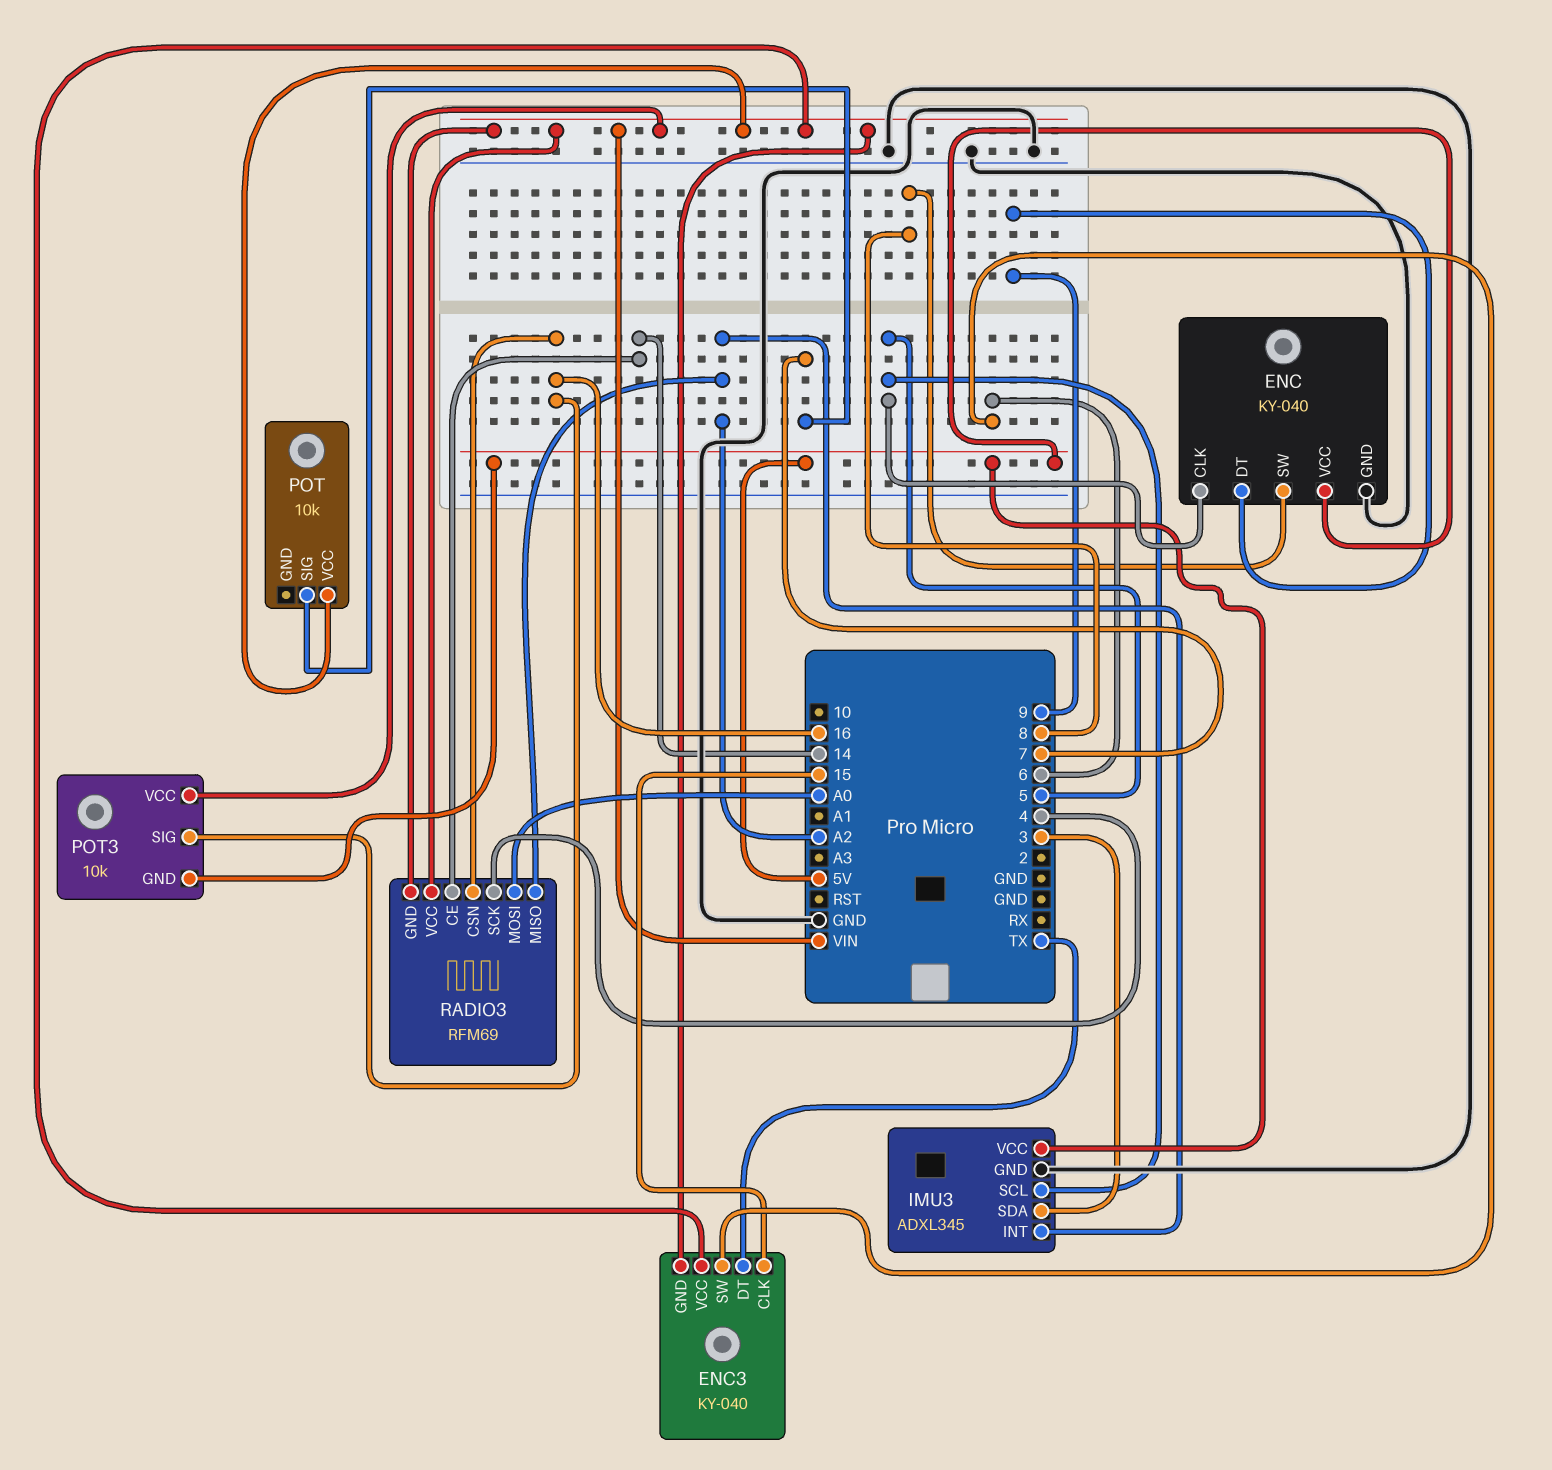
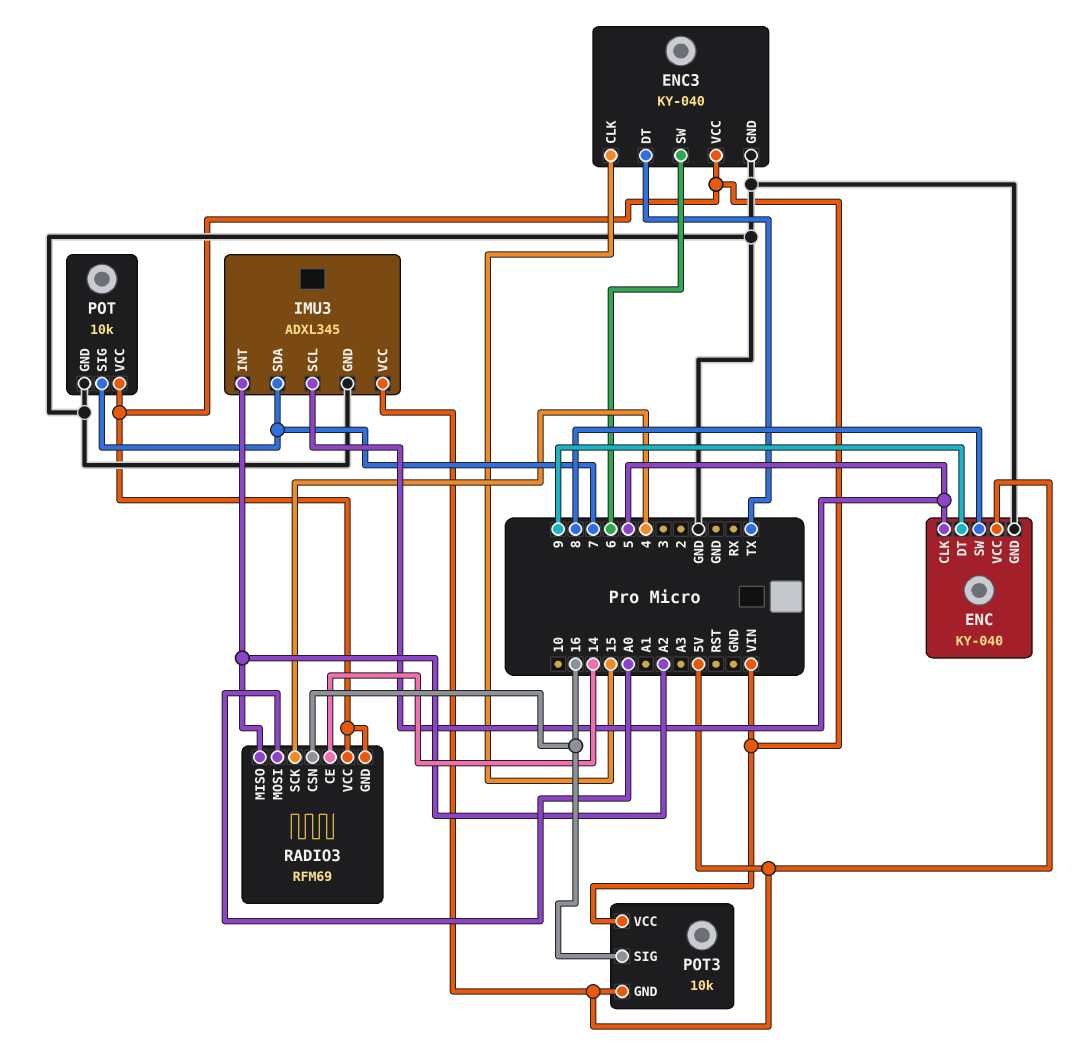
ENC3 pin GND: VIN -> GND
IMU3 pin SDA: 3 -> 7
POT pin GND: none -> GND

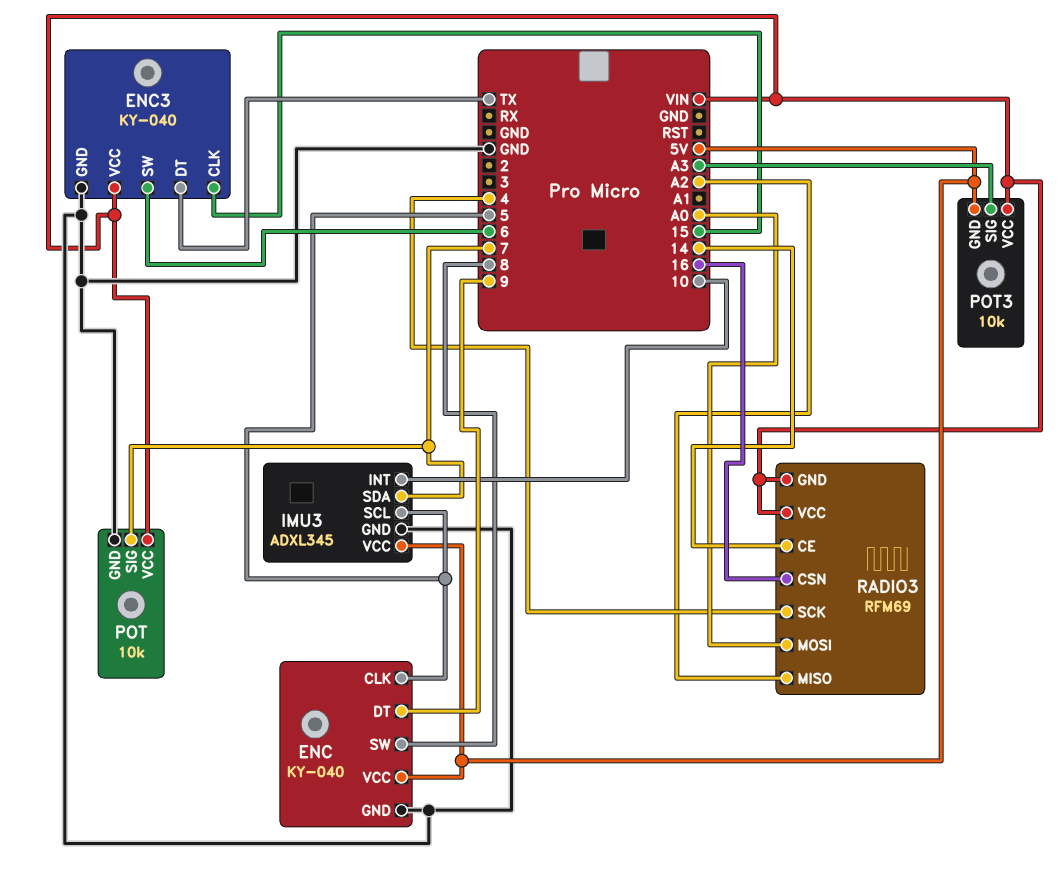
IMU3 pin INT: A2 -> 10
POT3 pin SIG: 16 -> A3

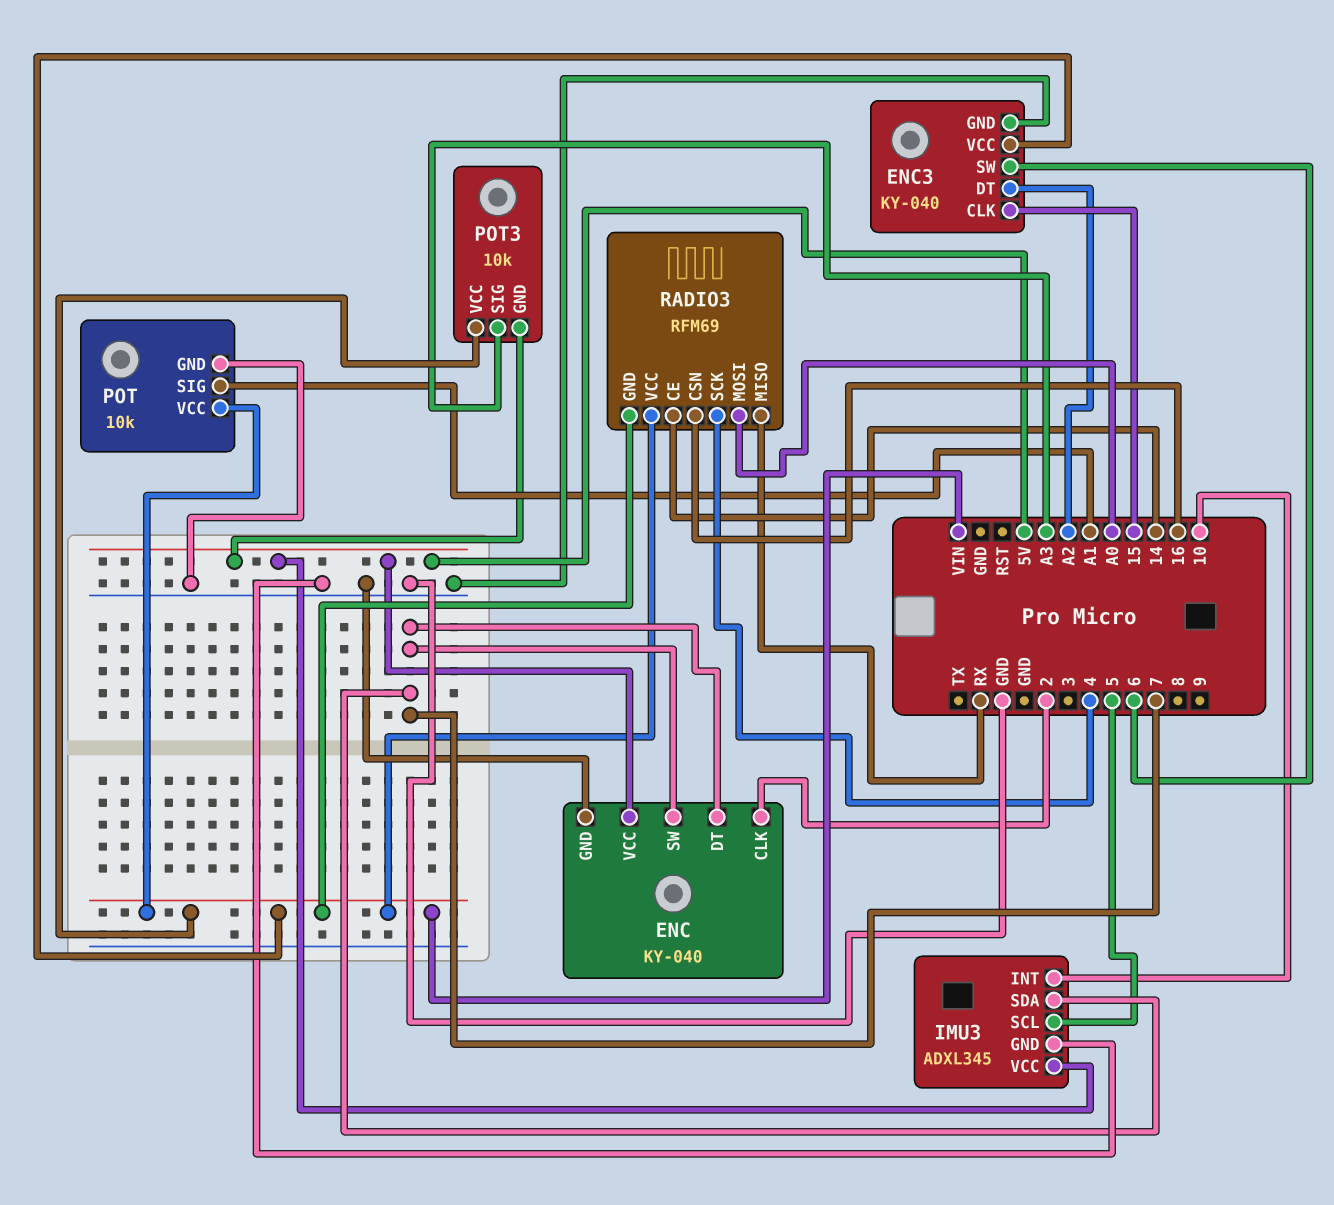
ENC pin CLK: 5 -> 2
ENC pin DT: 9 -> 7
ENC pin SW: 8 -> 7
ENC3 pin DT: TX -> A2
POT pin SIG: 7 -> A1
RADIO3 pin MISO: A2 -> RX

